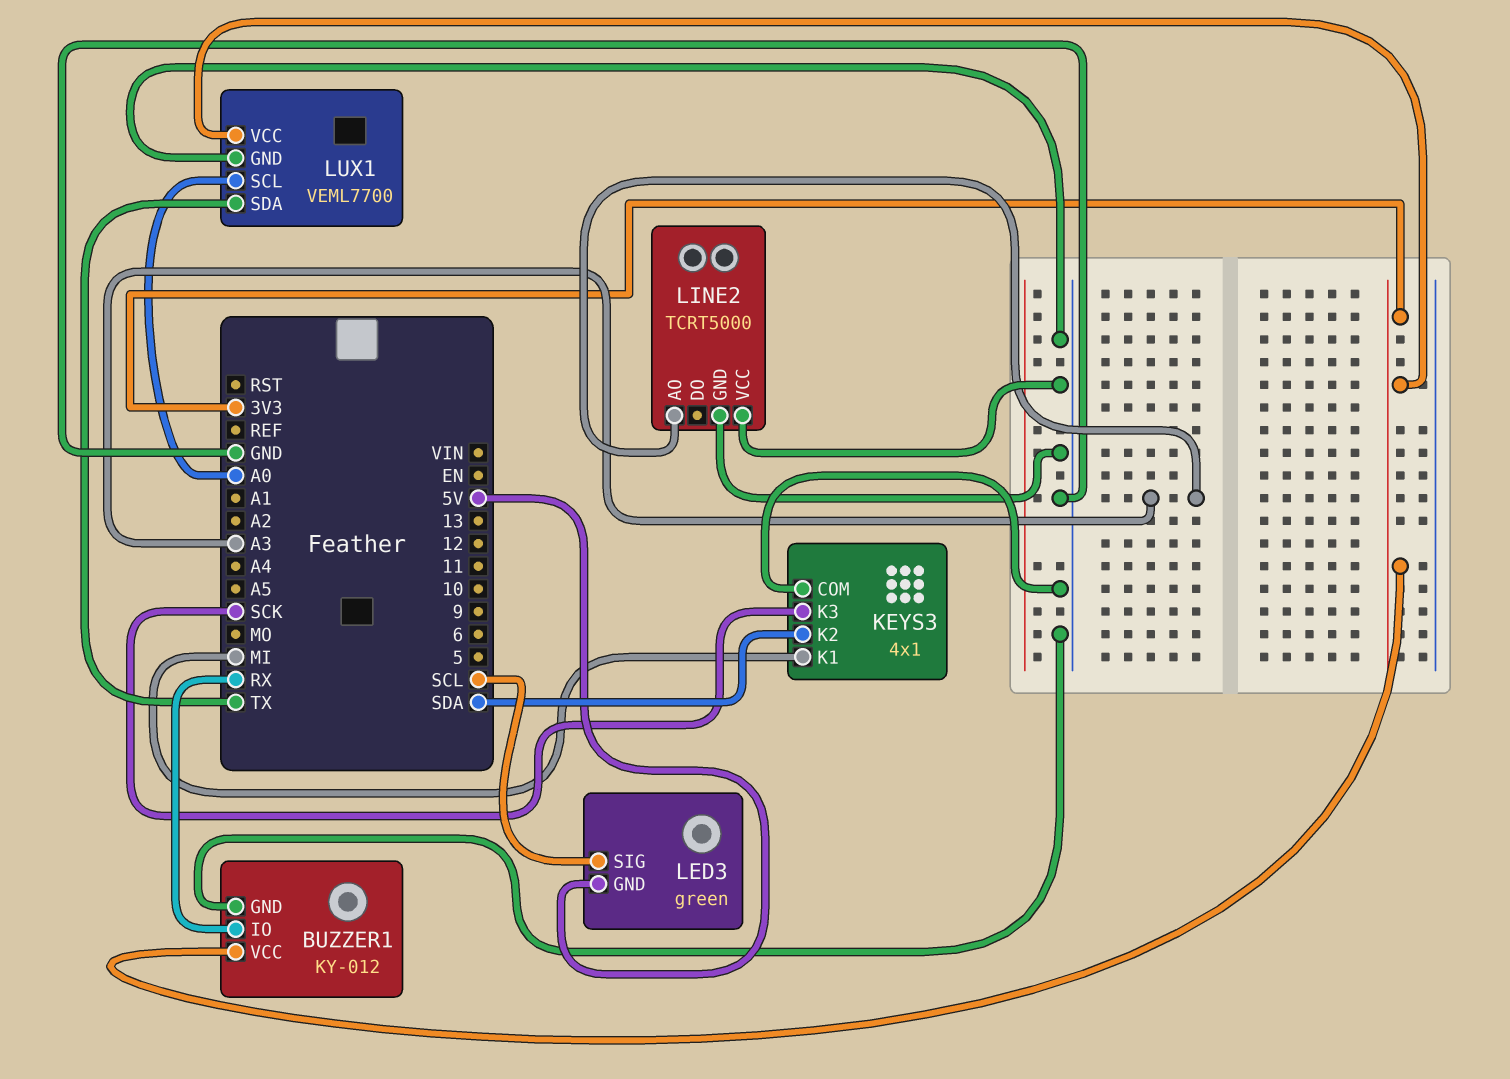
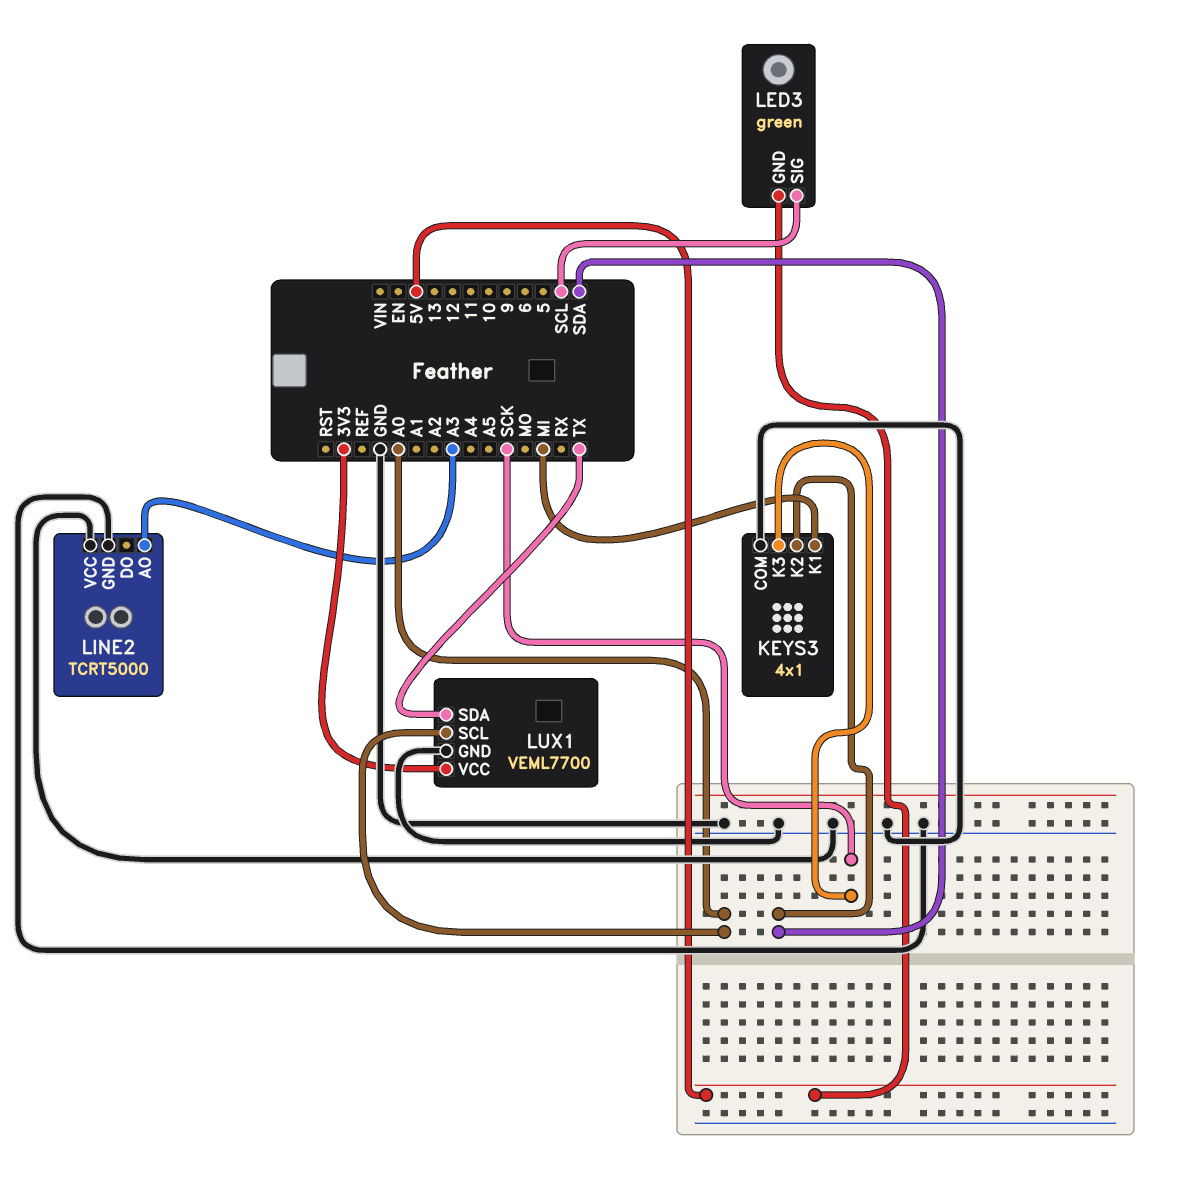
BUZZER1: KY-012 -> none
BUZZER1 pin GND: GND -> none
BUZZER1 pin IO: RX -> none
BUZZER1 pin VCC: 3V3 -> none

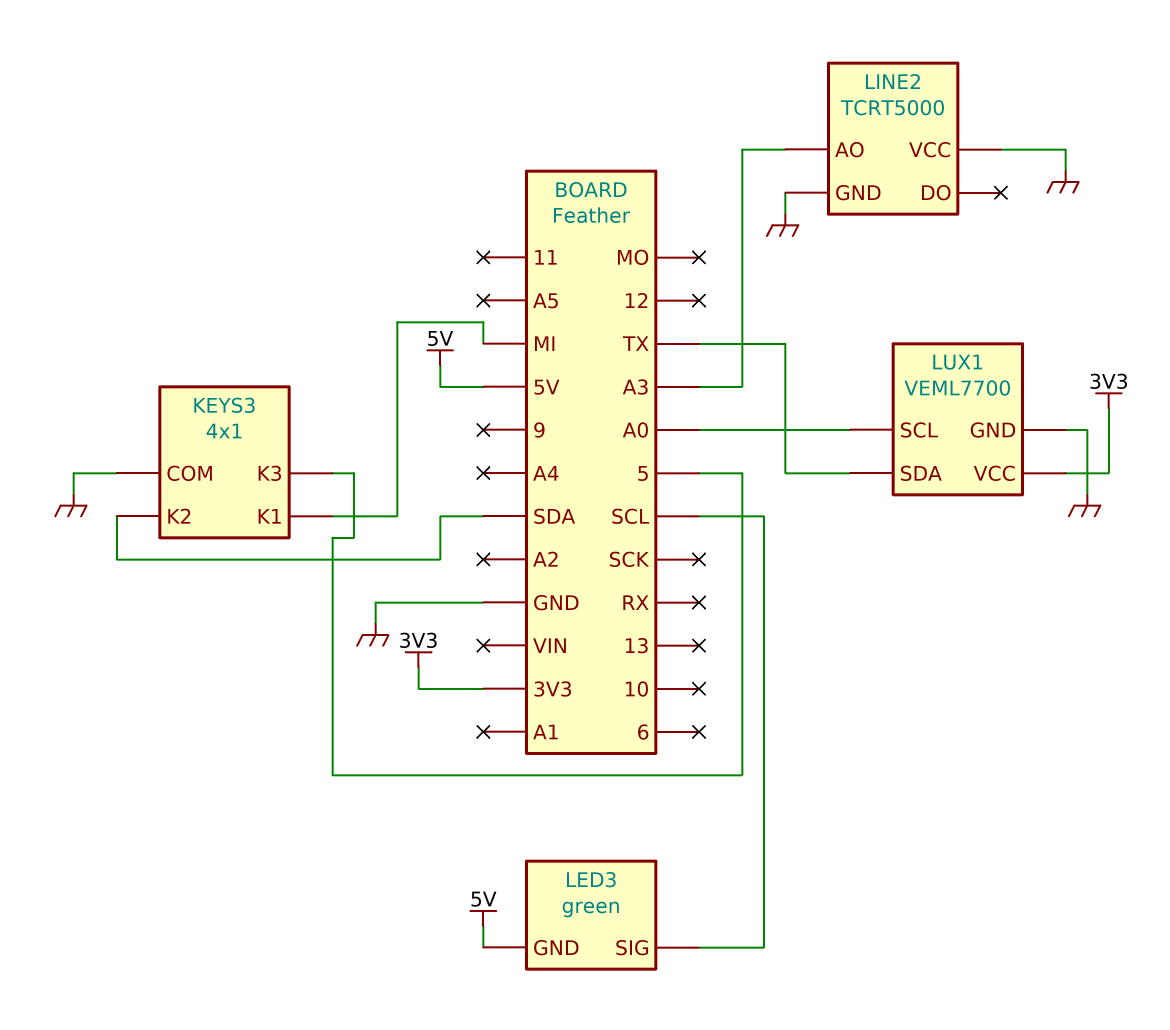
KEYS3 pin K3: SCK -> 5

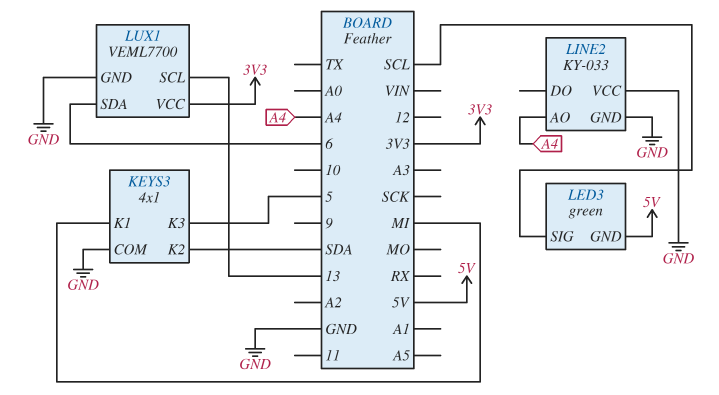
LINE2: TCRT5000 -> KY-033
LINE2 pin AO: A3 -> A4
LUX1 pin SCL: A0 -> 13
LUX1 pin SDA: TX -> 6

